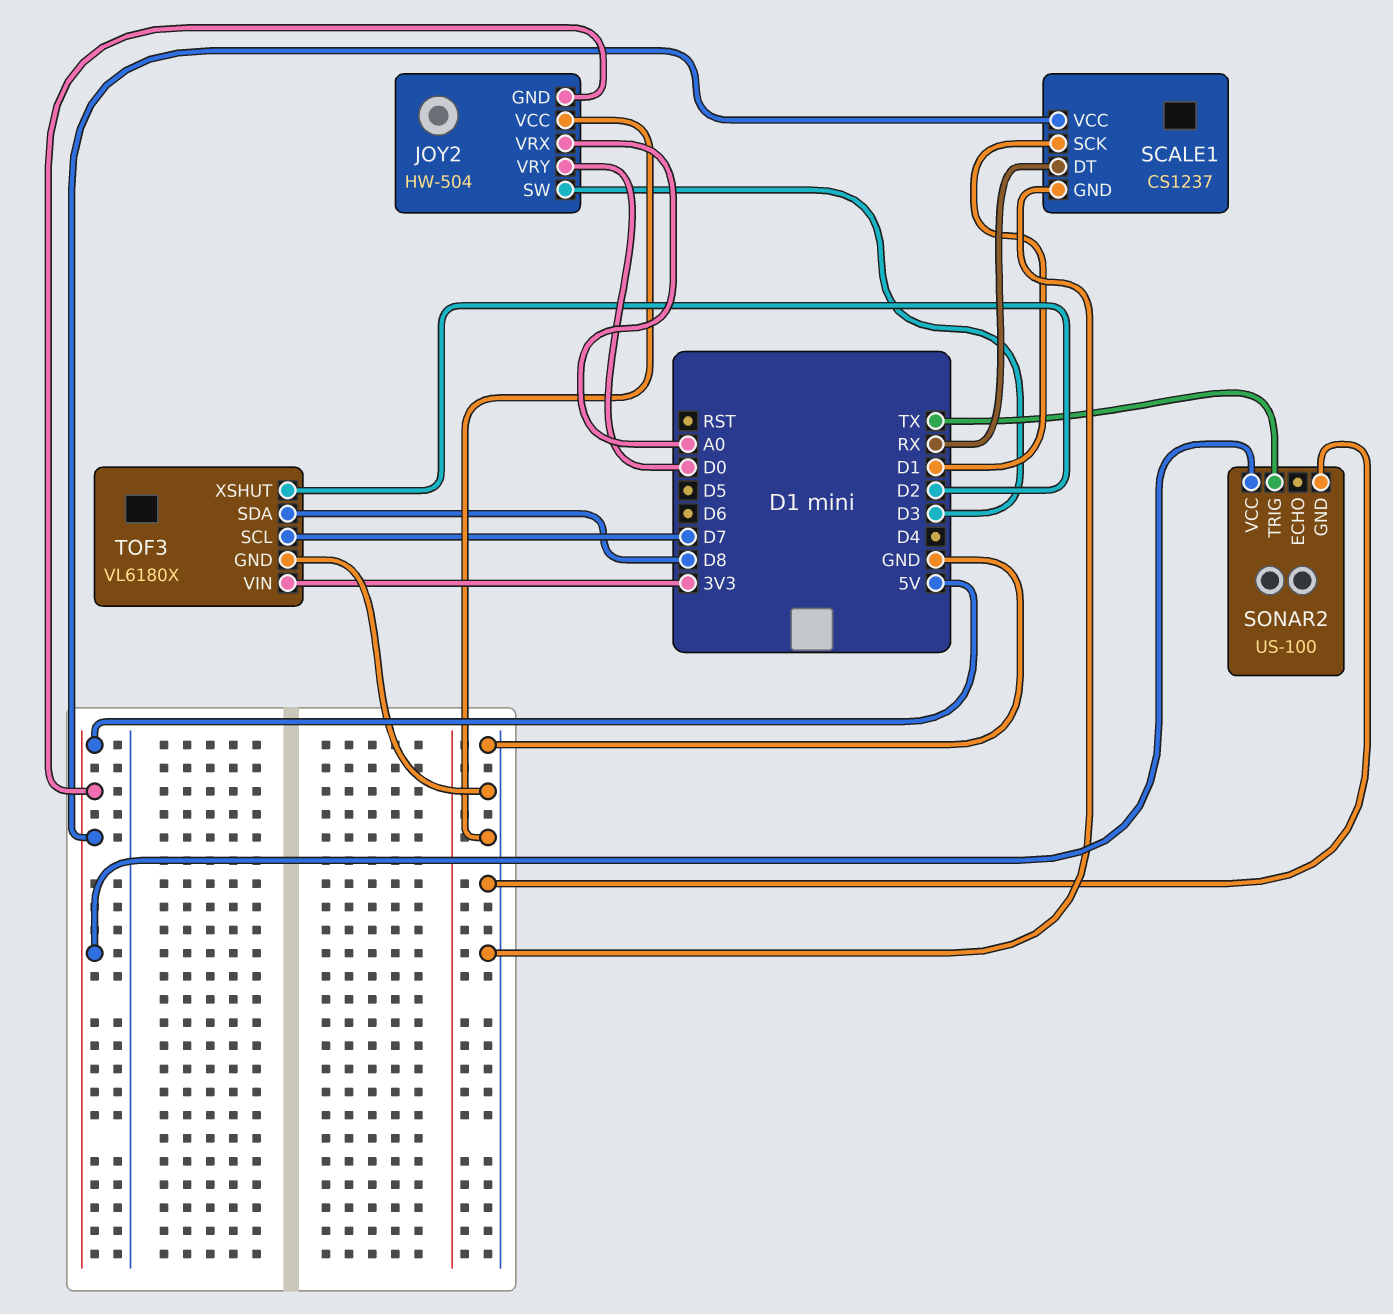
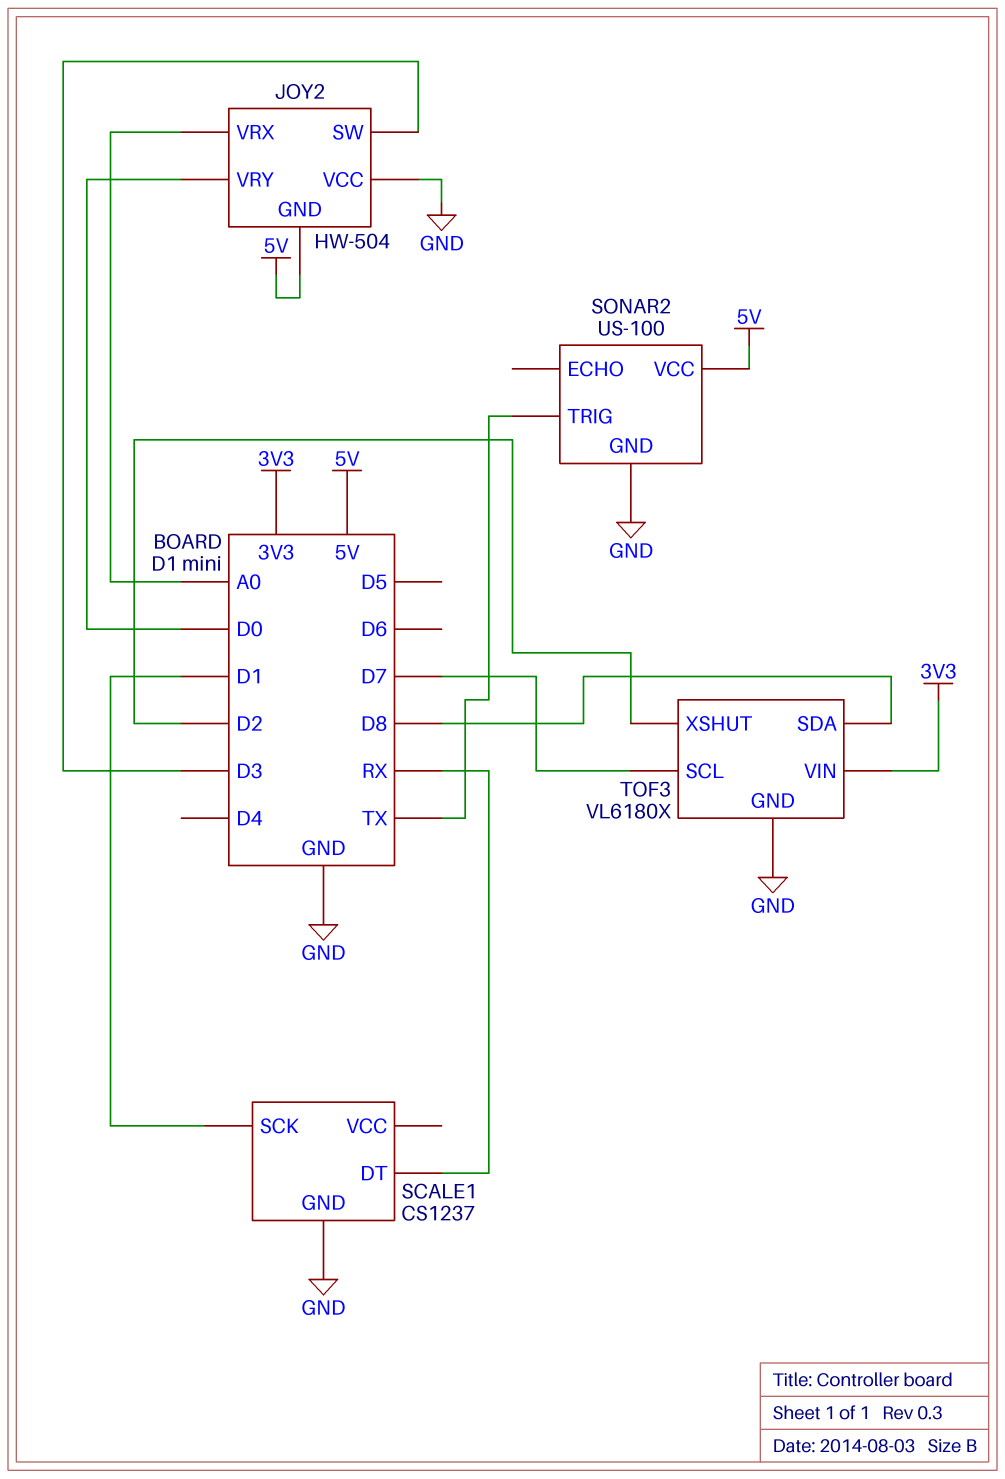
SCALE1 pin VCC: 5V -> none

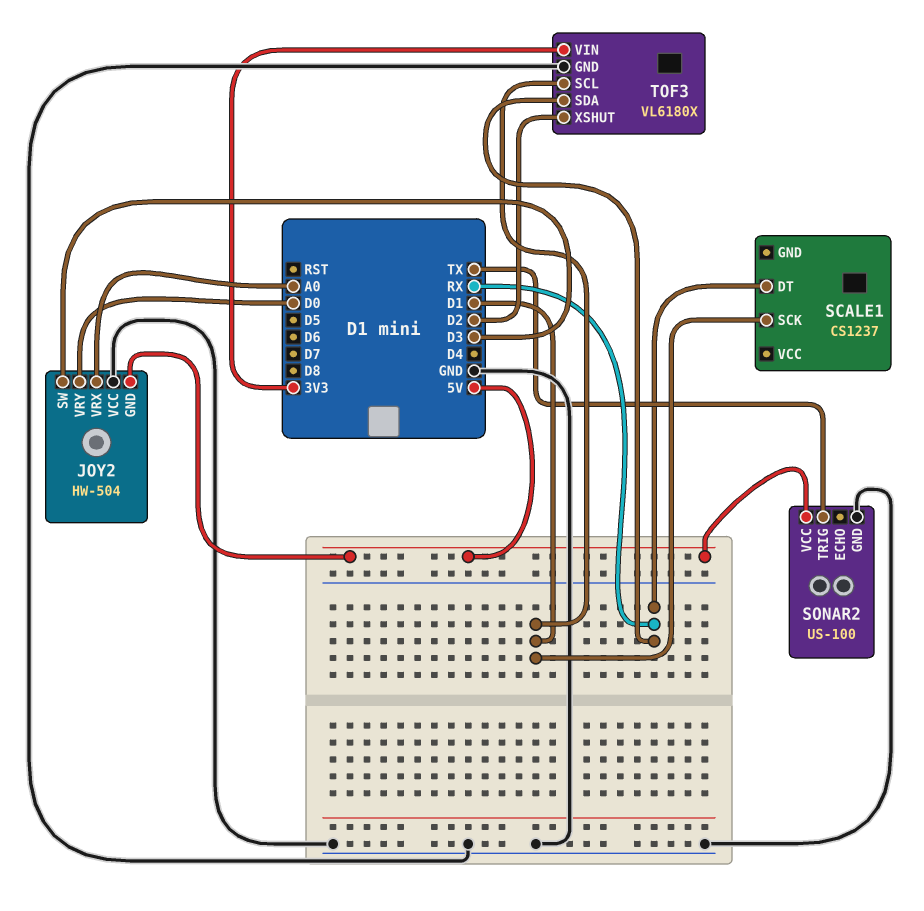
SCALE1 pin GND: GND -> none
TOF3 pin SCL: D7 -> D1
TOF3 pin SDA: D8 -> RX

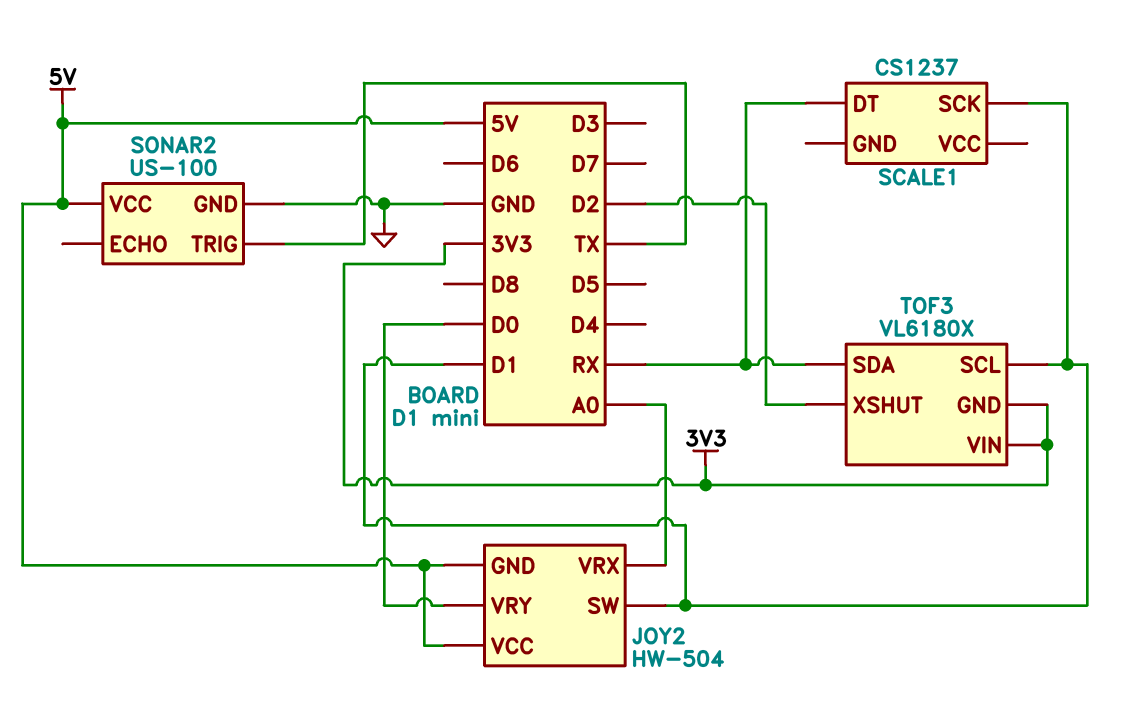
JOY2 pin SW: D3 -> D1
JOY2 pin VCC: GND -> 5V
TOF3 pin GND: GND -> 3V3

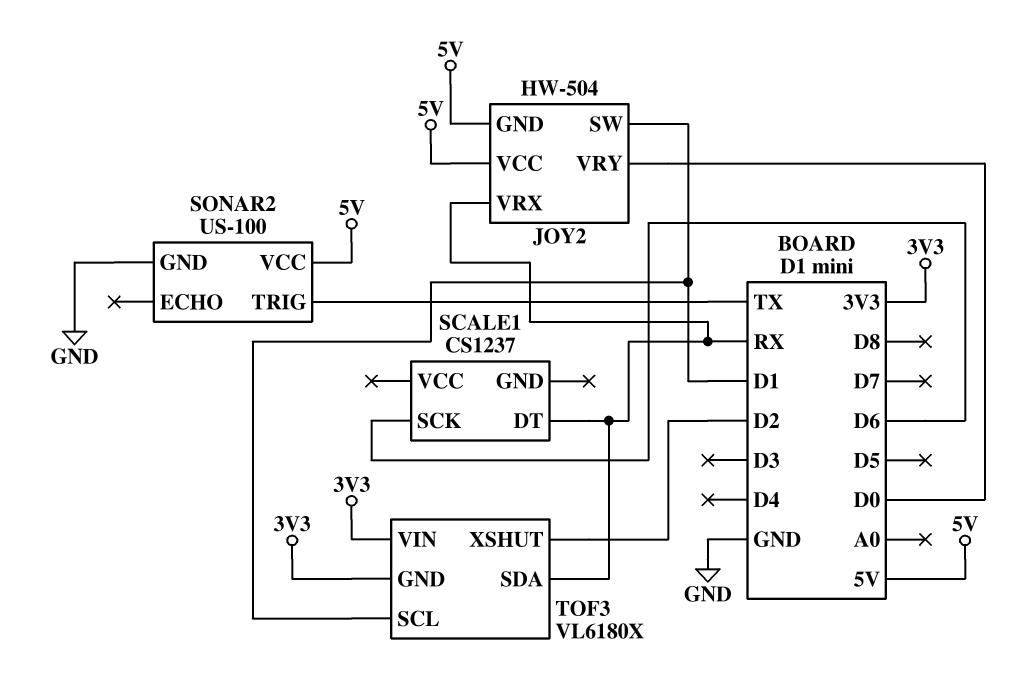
JOY2 pin VRX: A0 -> RX
SCALE1 pin SCK: D1 -> D6

